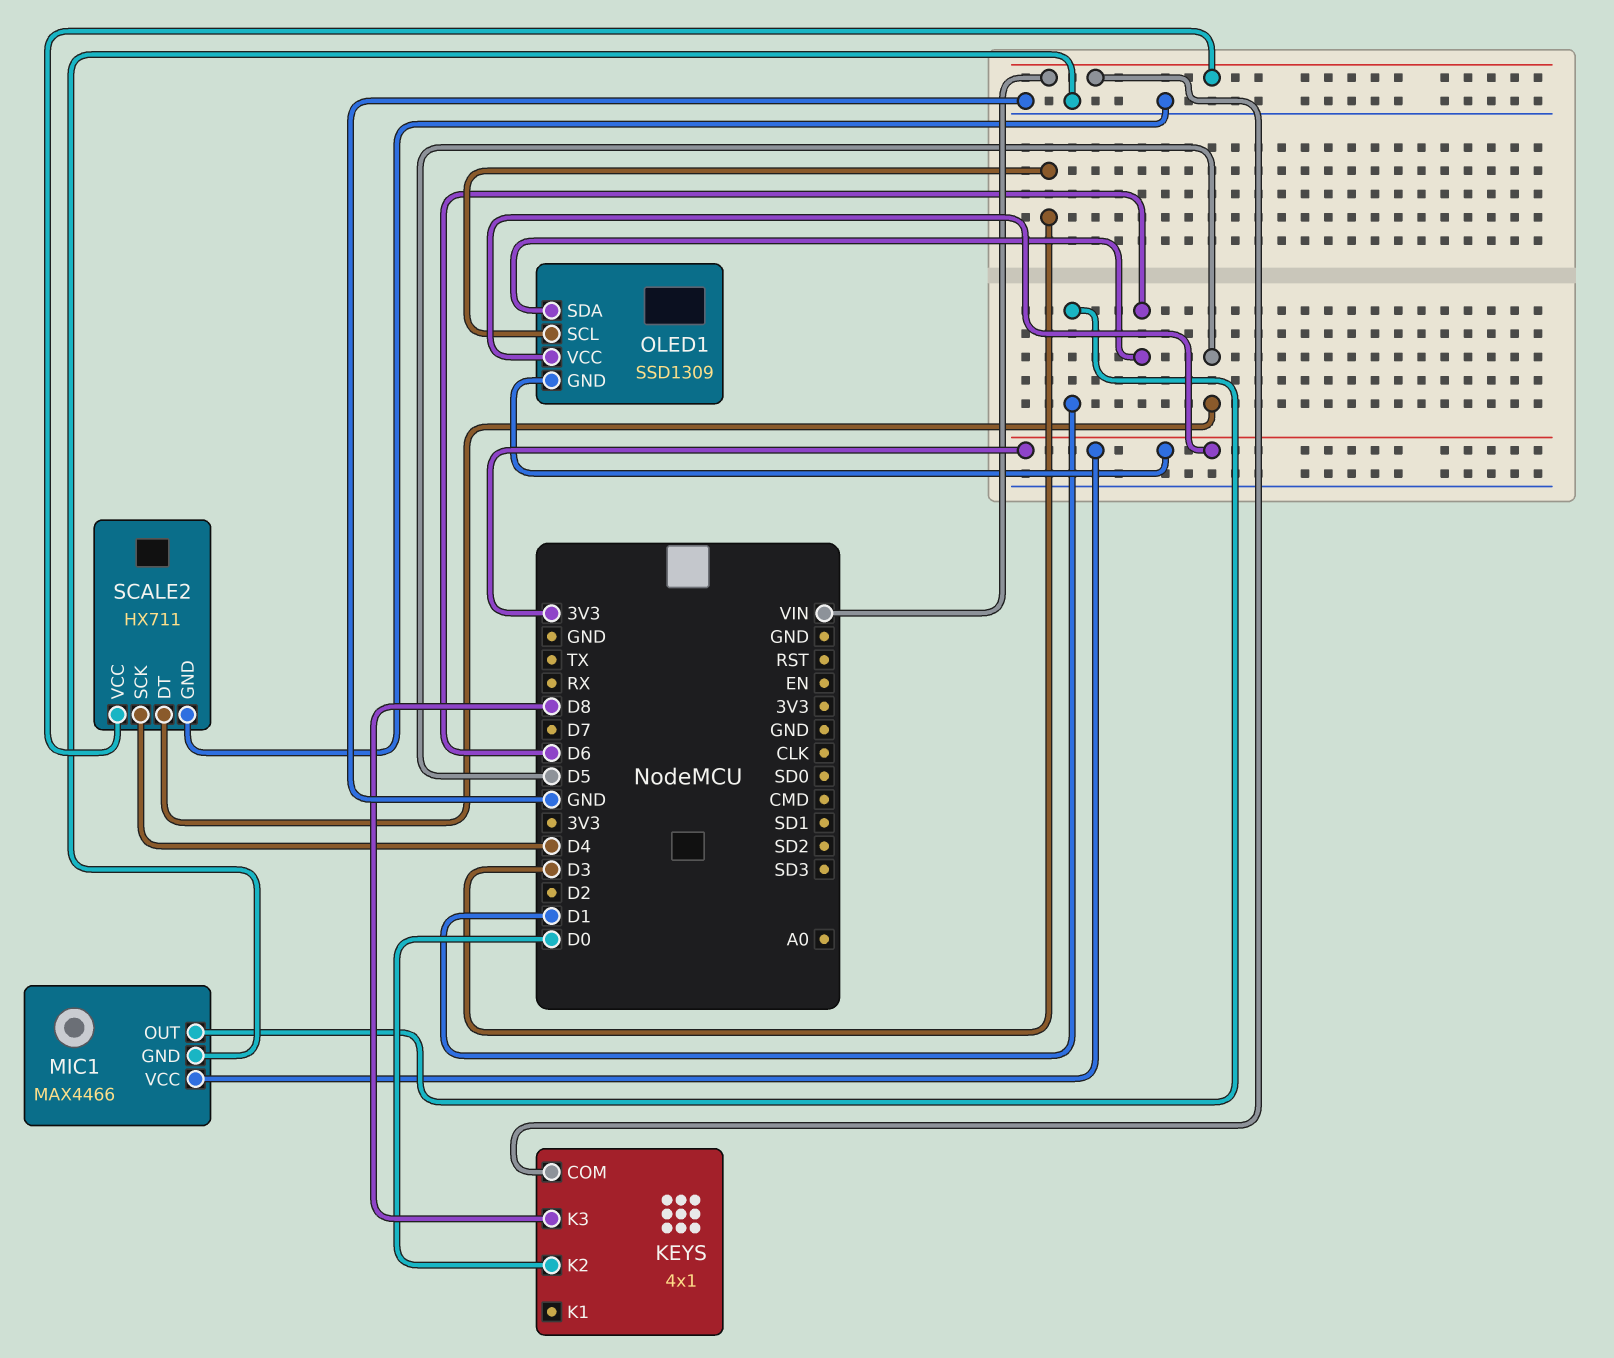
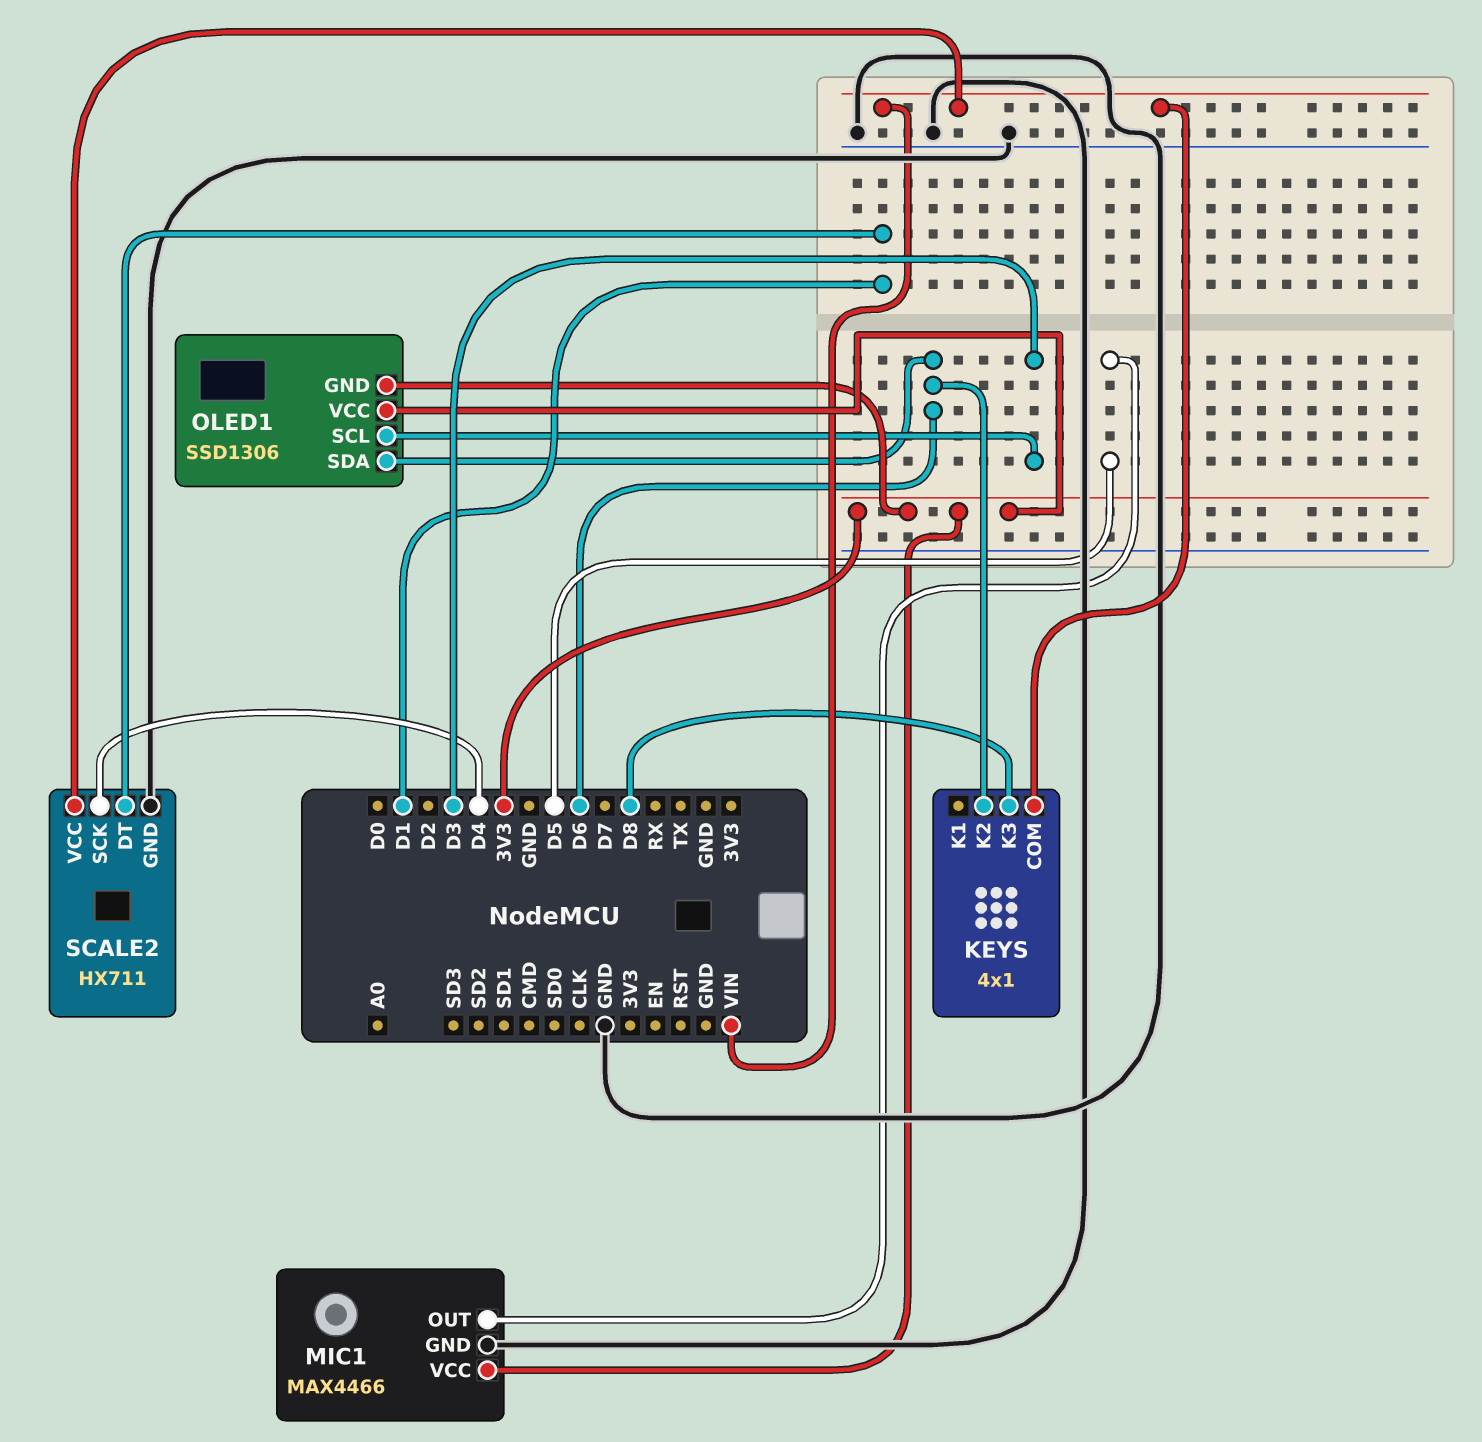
KEYS pin K2: D0 -> D6
MIC1 pin OUT: D1 -> D5
OLED1: SSD1309 -> SSD1306
SCALE2 pin DT: D5 -> D1

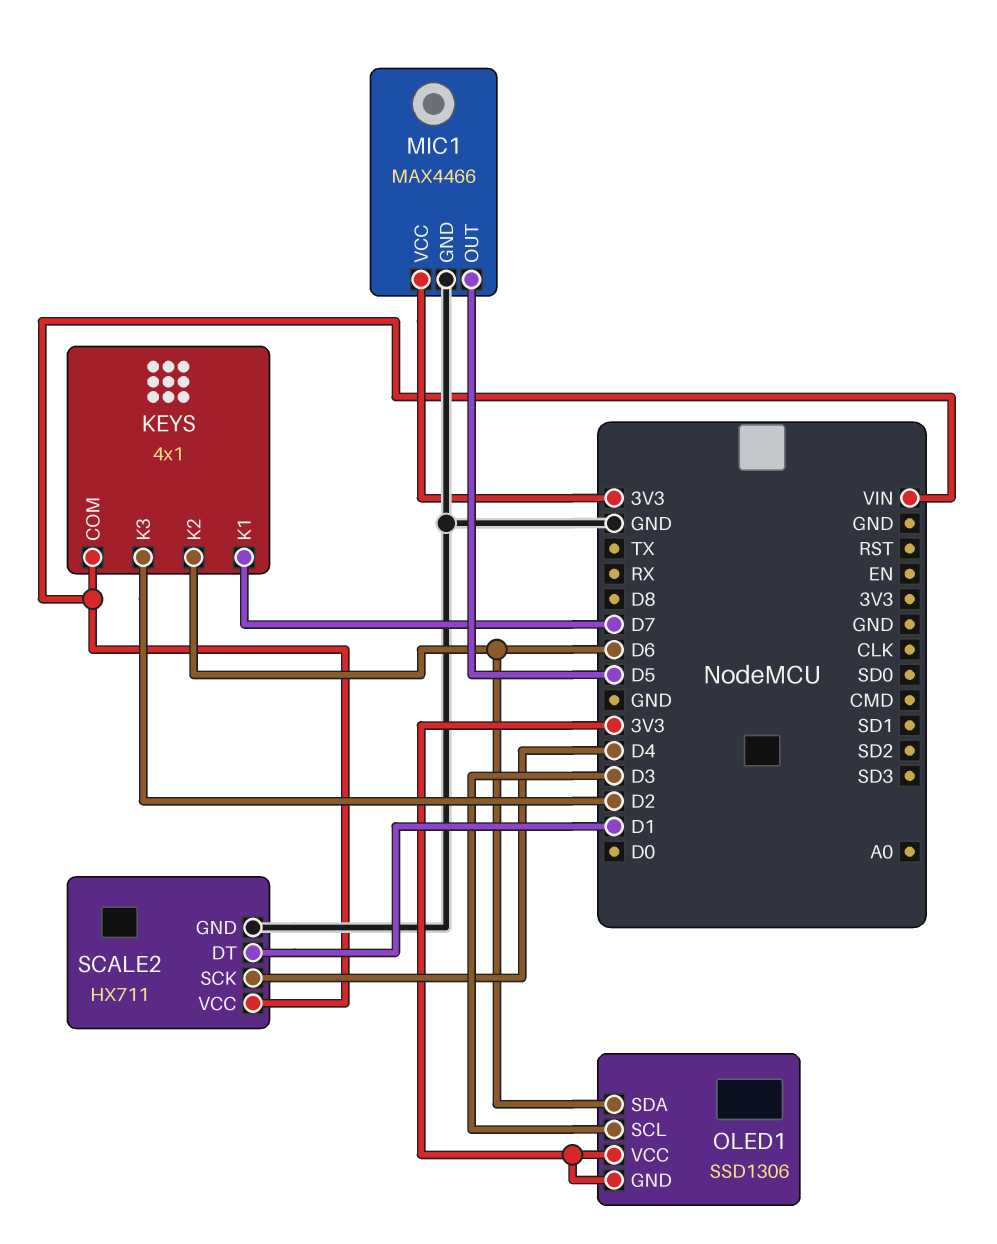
KEYS pin K1: none -> D7
KEYS pin K3: D8 -> D2

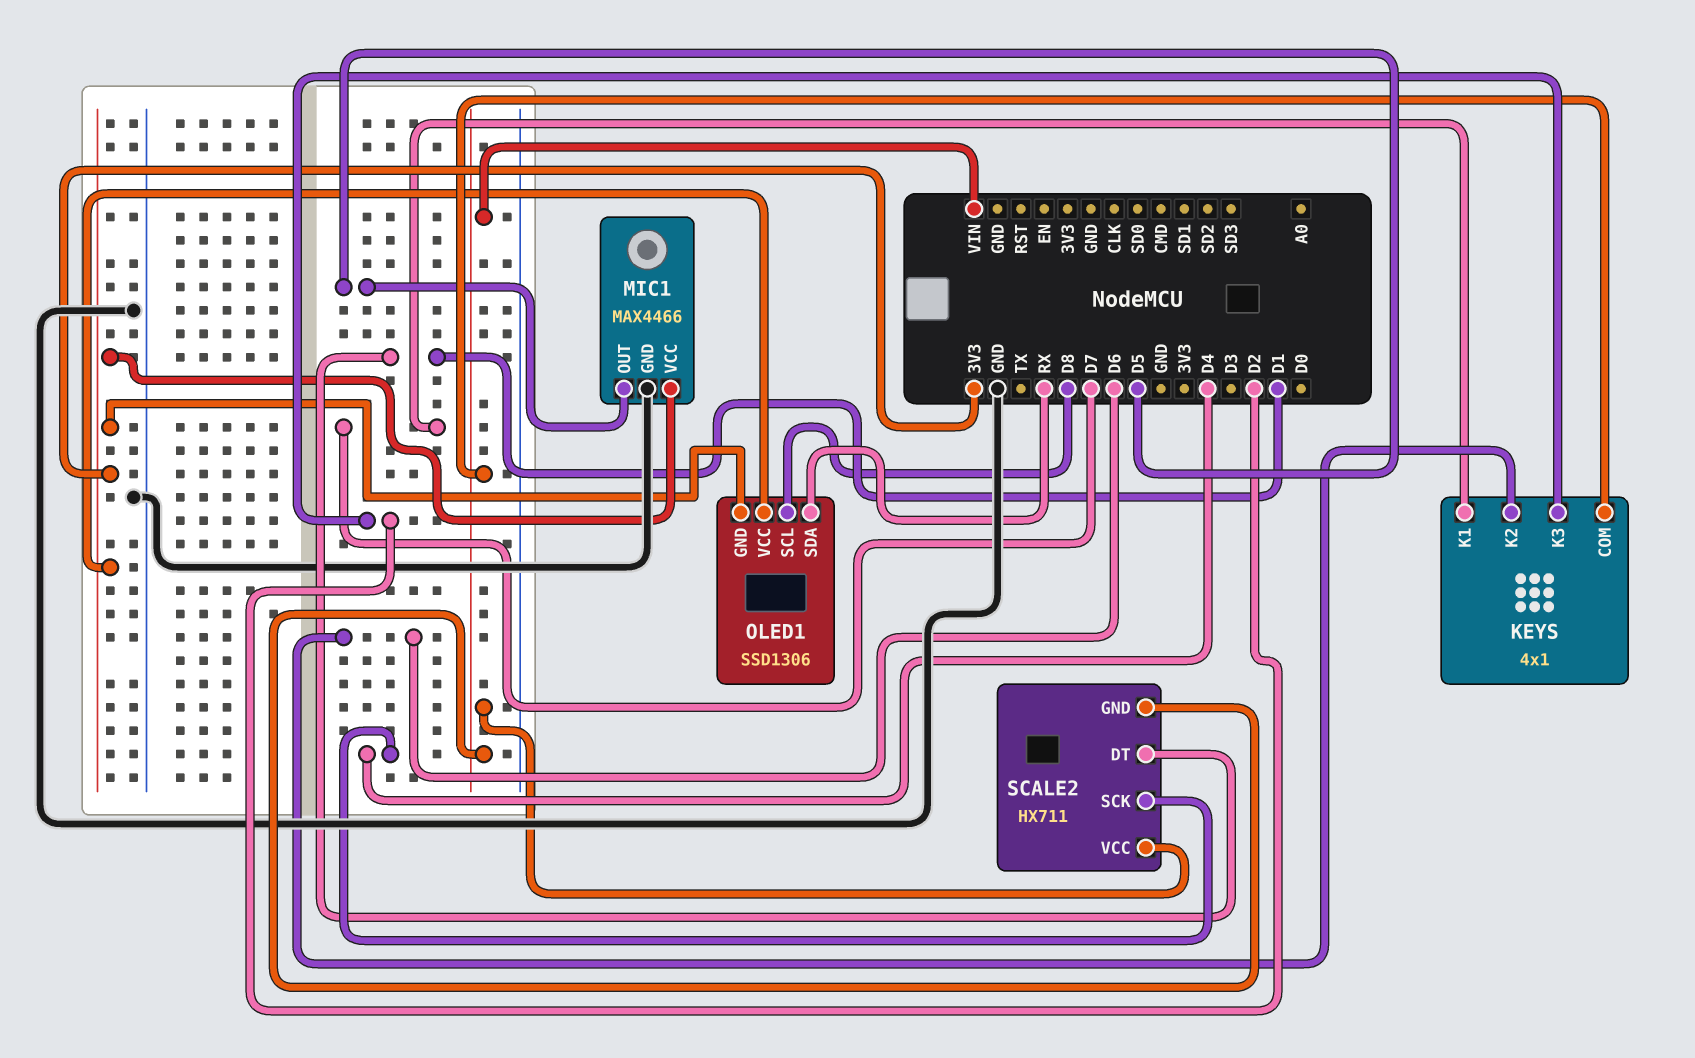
OLED1 pin SCL: D3 -> D8
OLED1 pin SDA: D6 -> RX
SCALE2 pin GND: GND -> VIN

